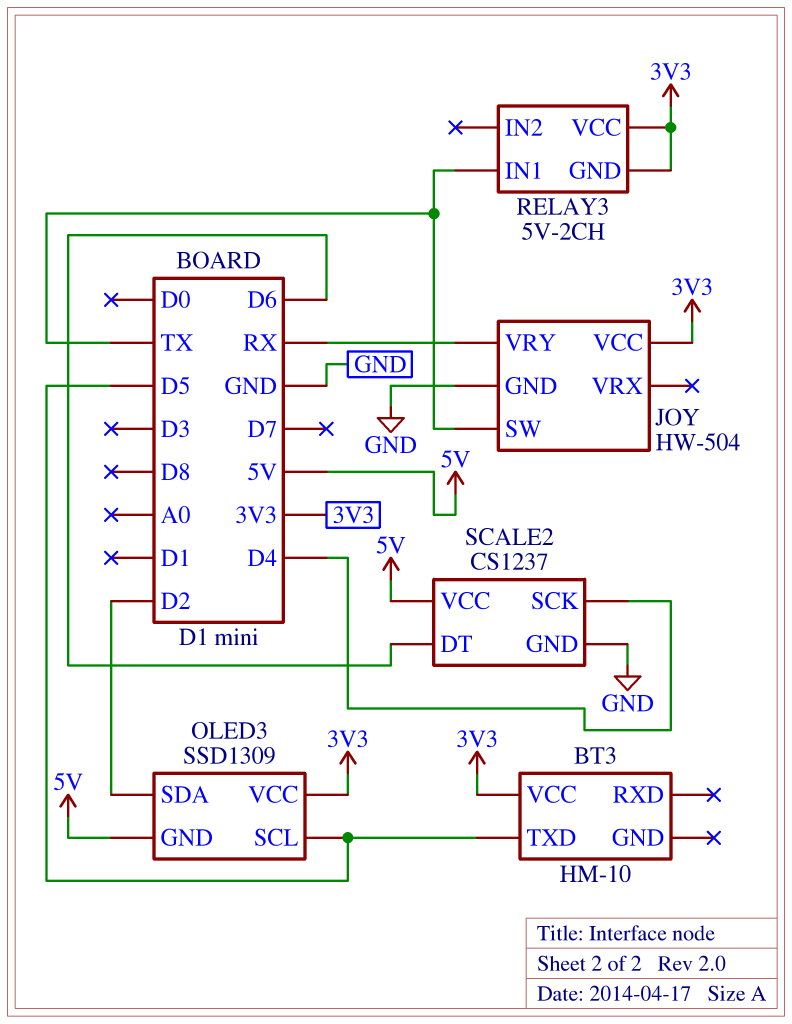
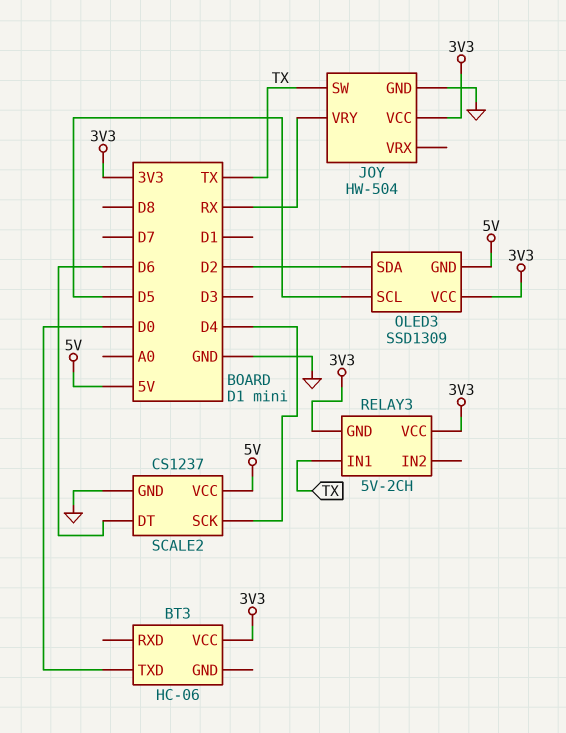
BT3: HM-10 -> HC-06
BT3 pin TXD: D5 -> D0

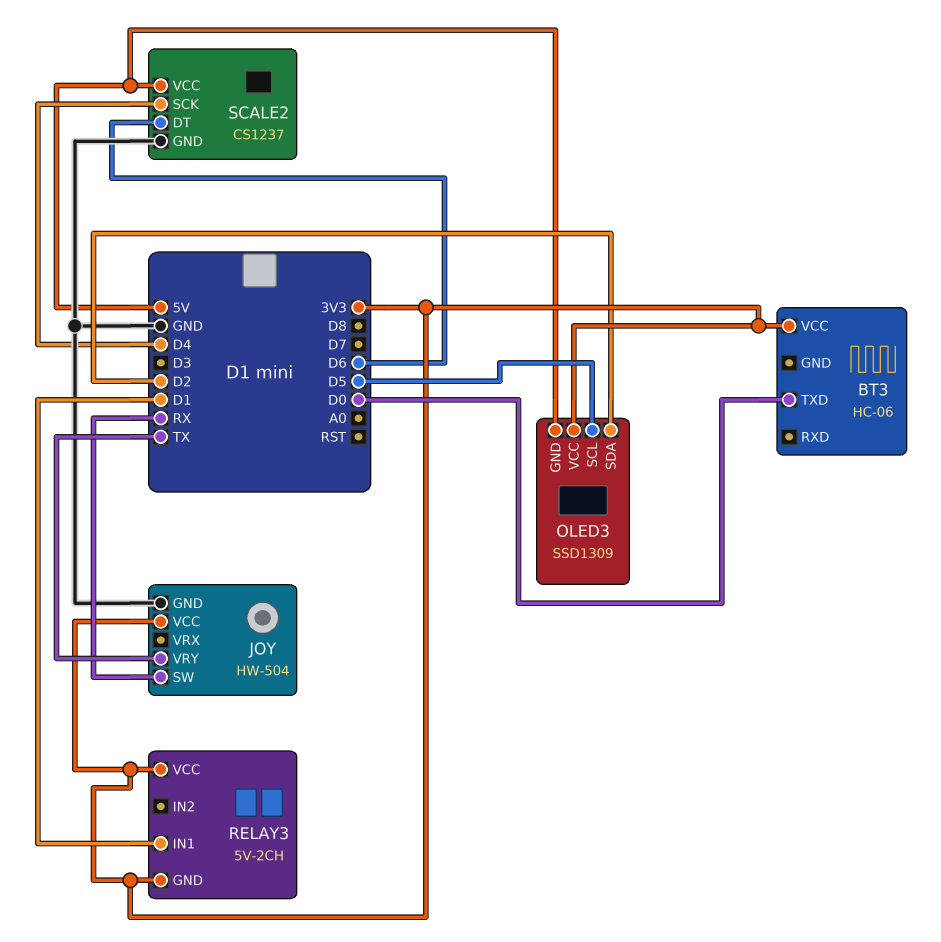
JOY pin SW: TX -> RX
JOY pin VRY: RX -> TX
RELAY3 pin IN1: TX -> D1

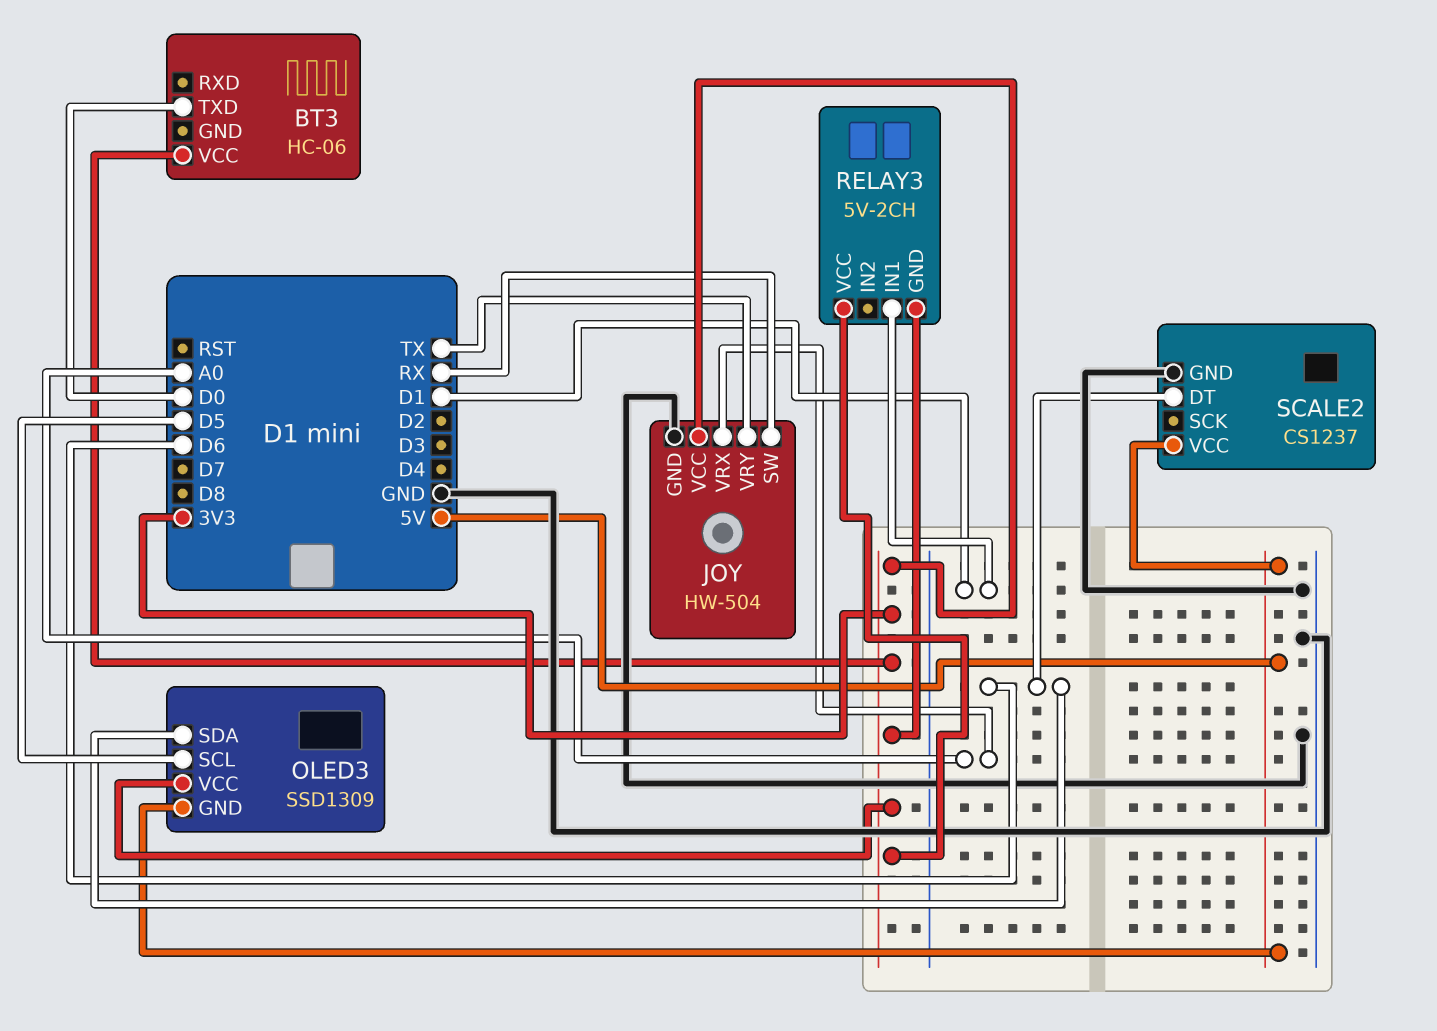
JOY pin VRX: none -> A0
OLED3 pin SDA: D2 -> D6
SCALE2 pin SCK: D4 -> none

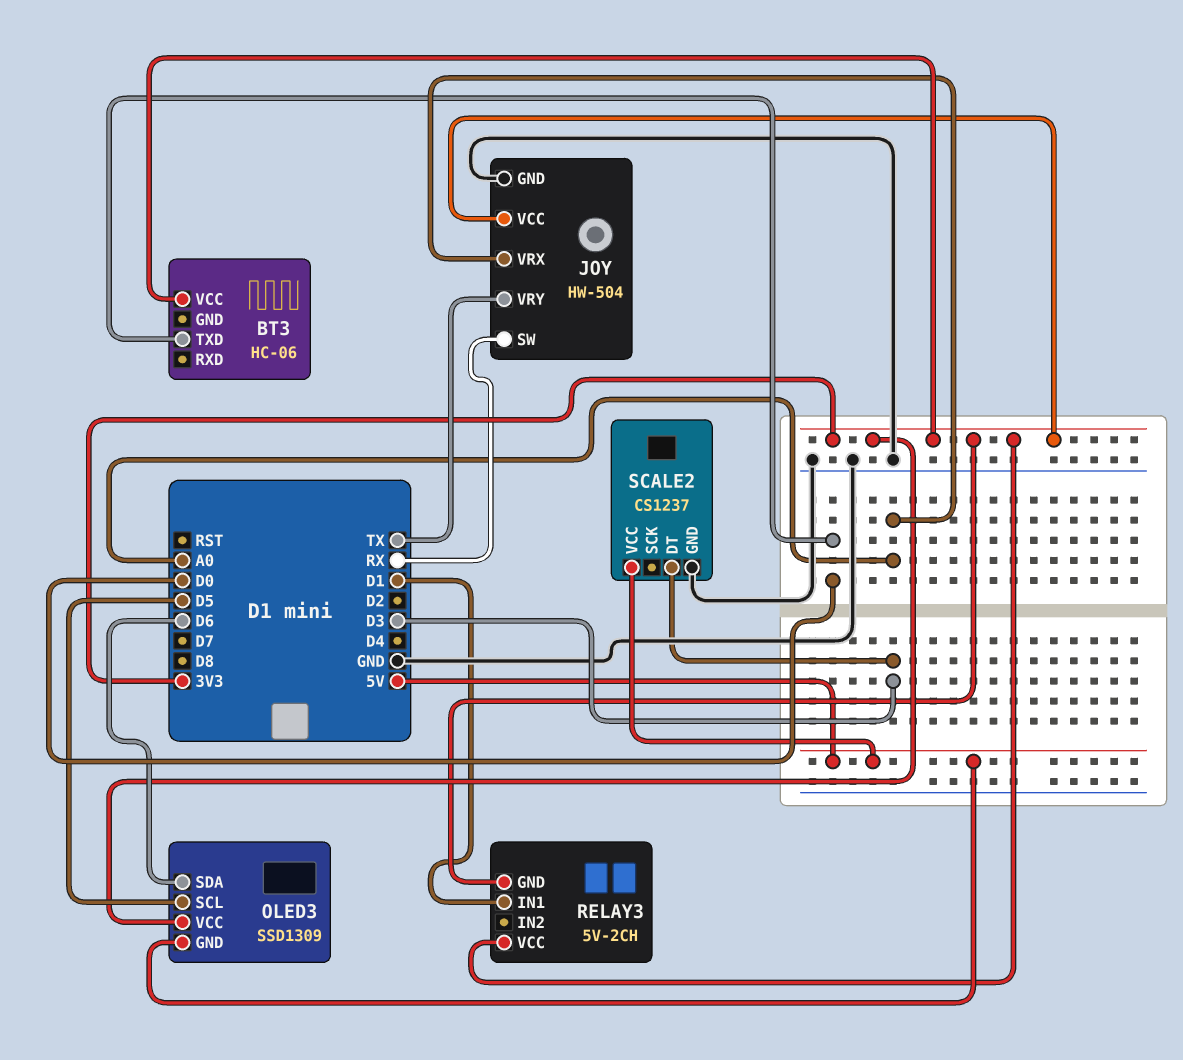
SCALE2 pin DT: D6 -> D3

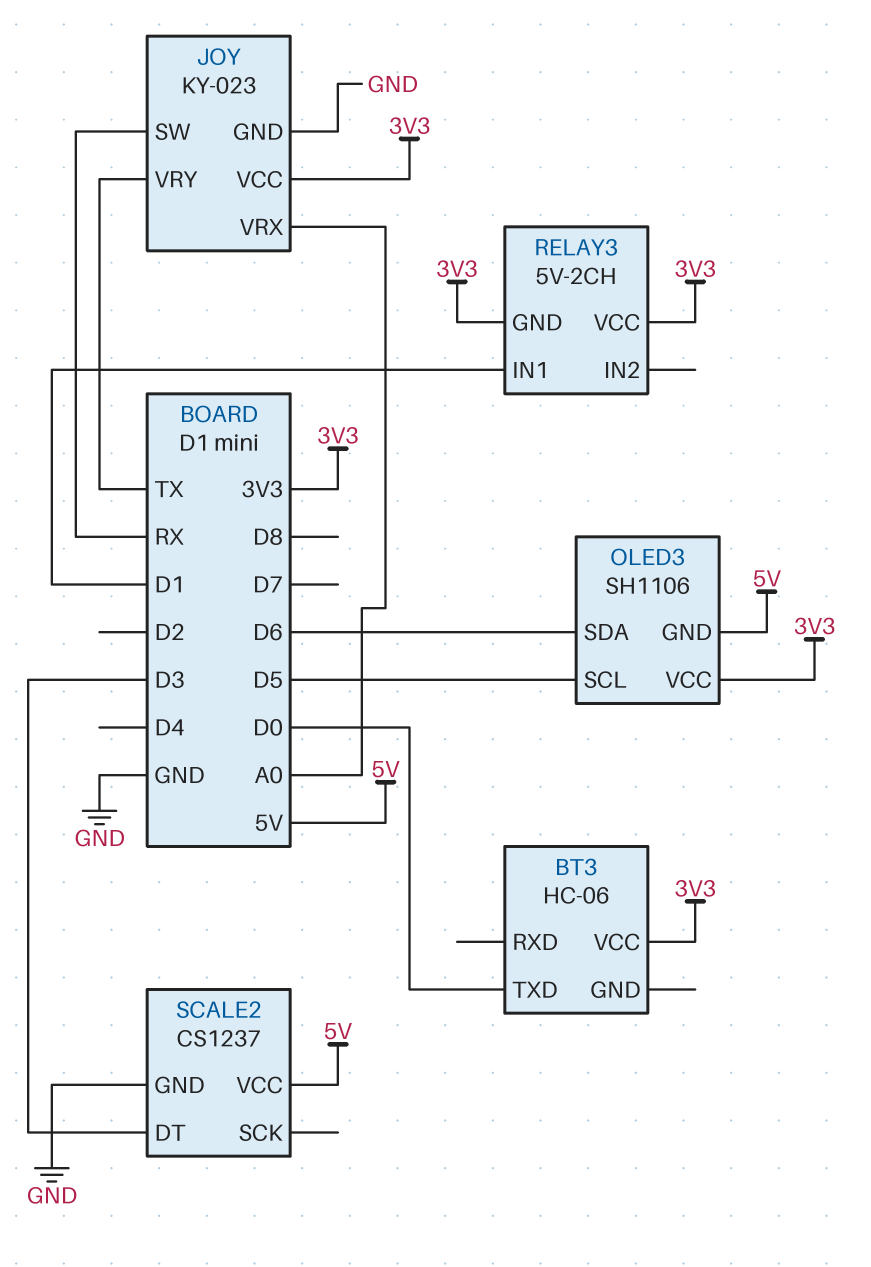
JOY: HW-504 -> KY-023
OLED3: SSD1309 -> SH1106

